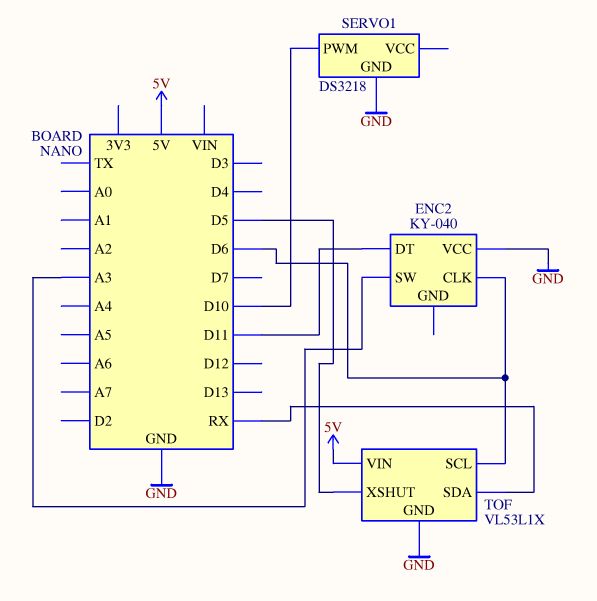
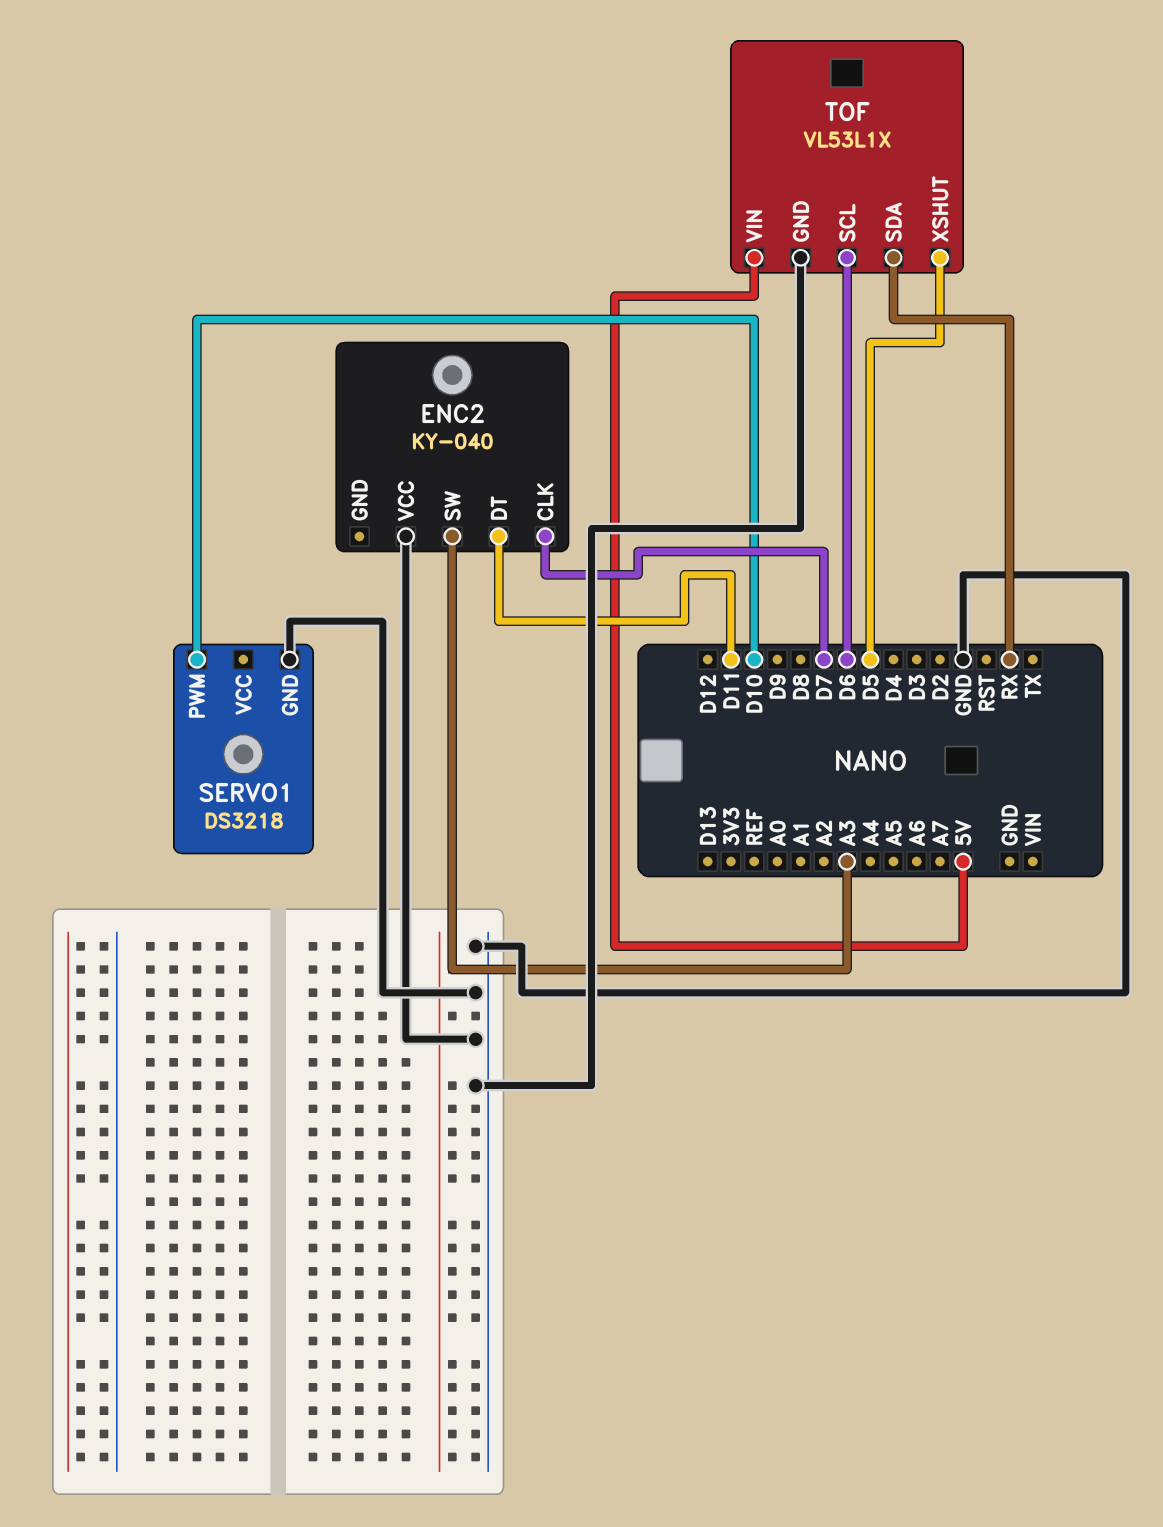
ENC2 pin CLK: D6 -> D7

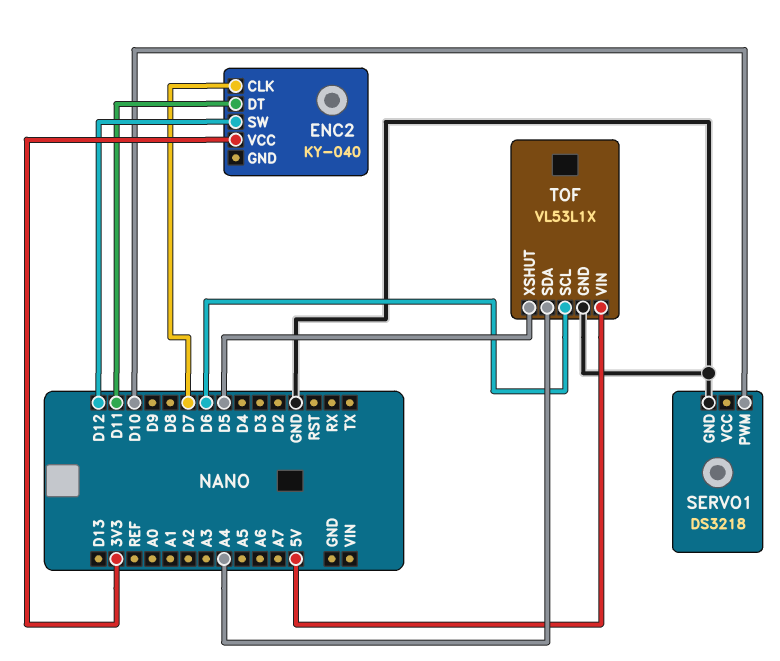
ENC2 pin SW: A3 -> D12
ENC2 pin VCC: GND -> 3V3
TOF pin SDA: RX -> A4

